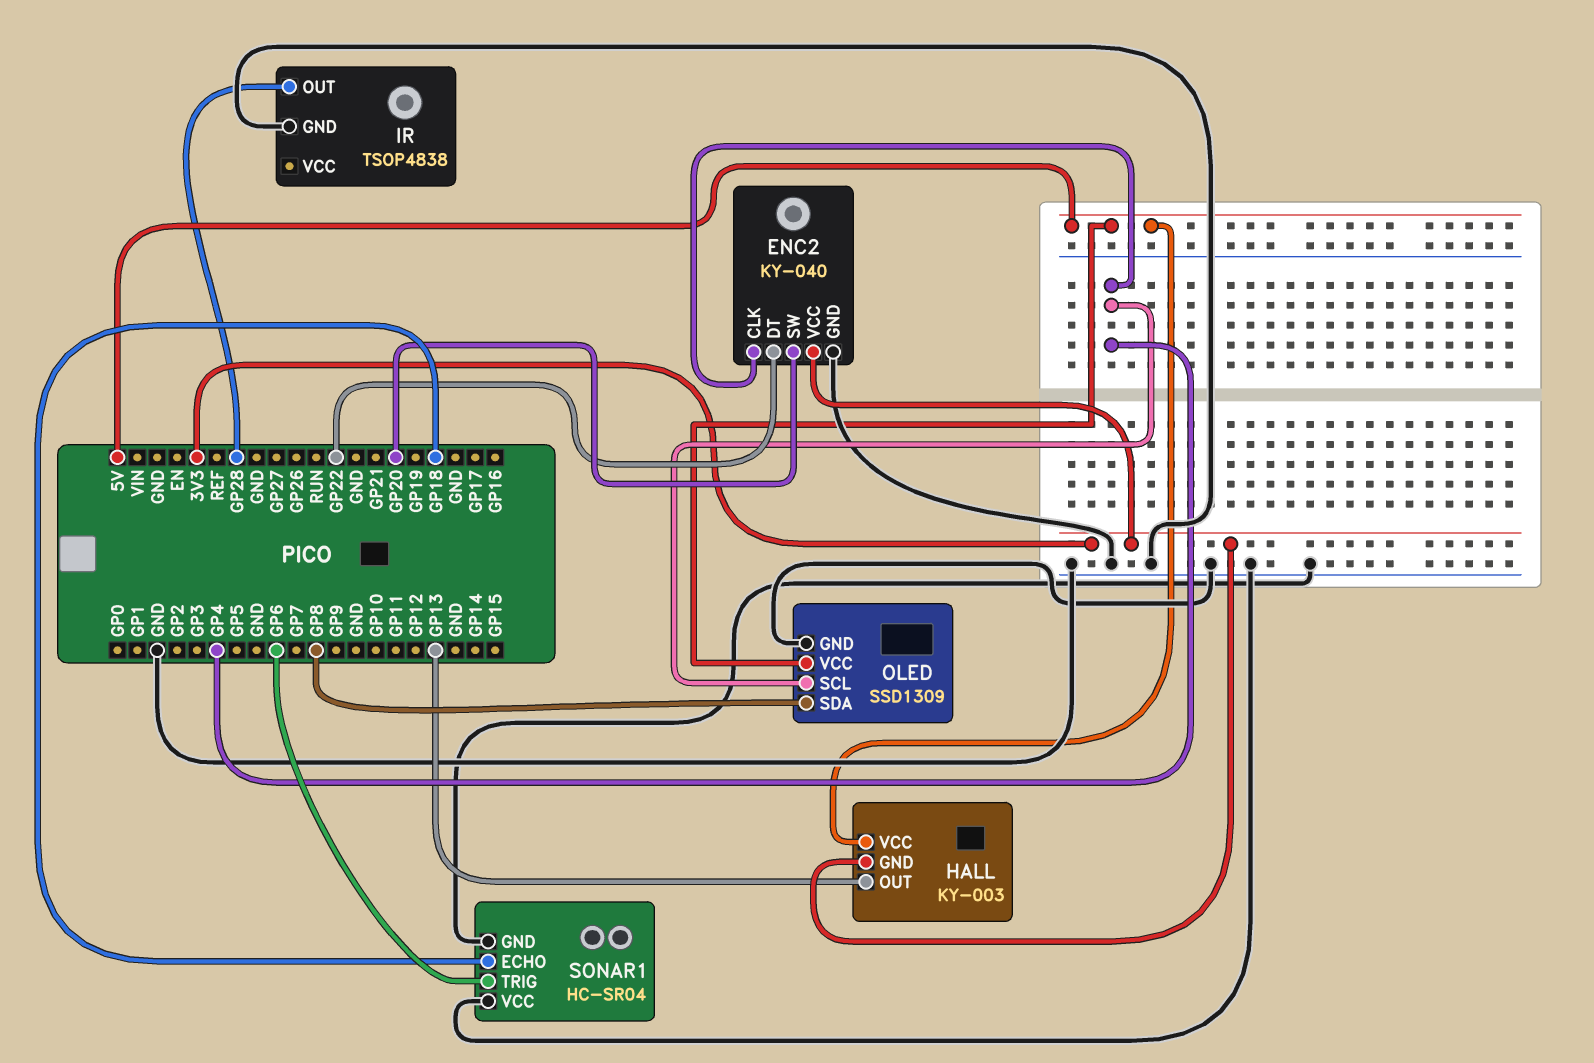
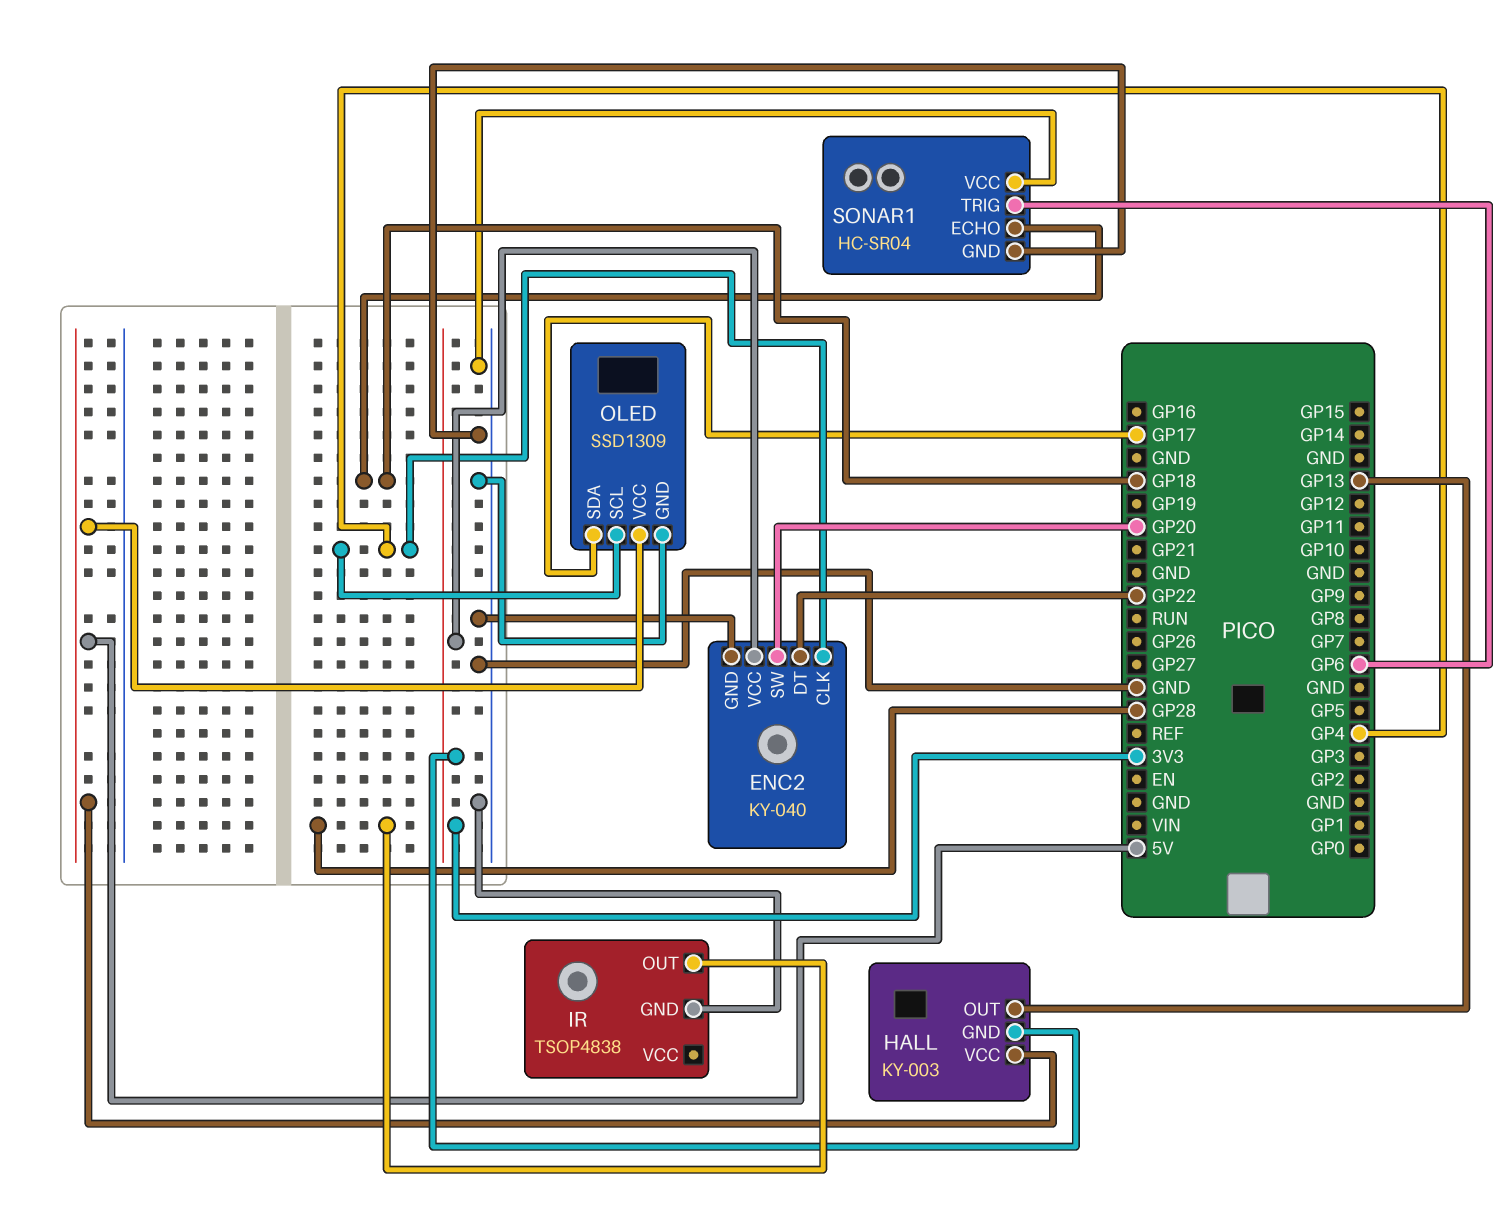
OLED pin SDA: GP8 -> GP17

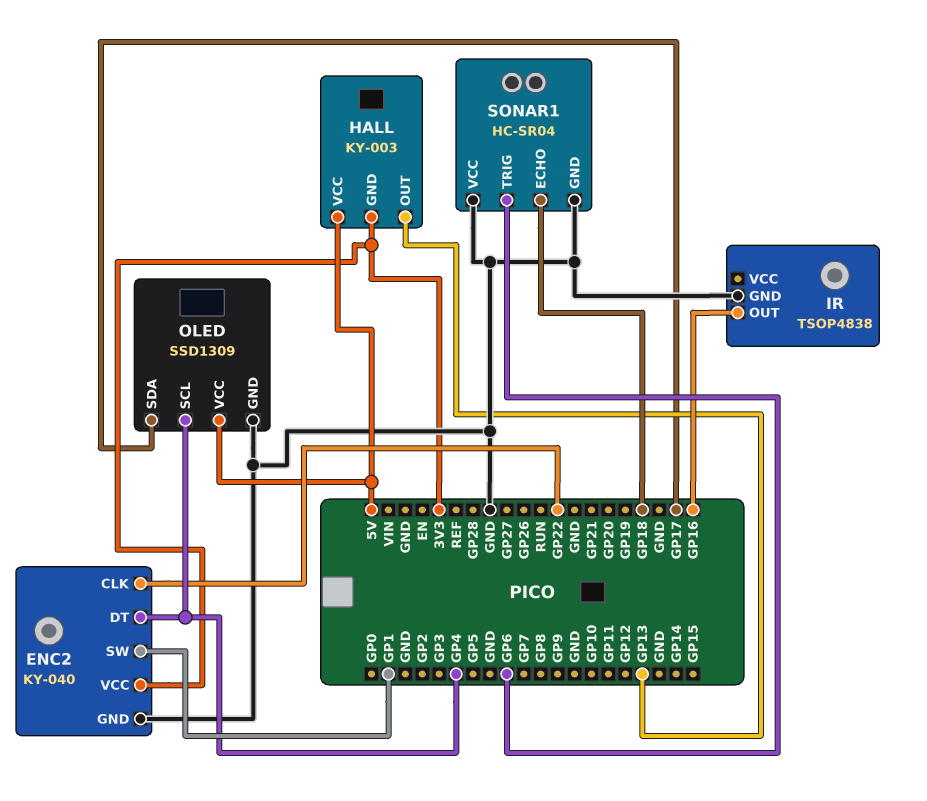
ENC2 pin CLK: GP4 -> GP22
ENC2 pin DT: GP22 -> GP4
ENC2 pin SW: GP20 -> GP1
IR pin OUT: GP28 -> GP16

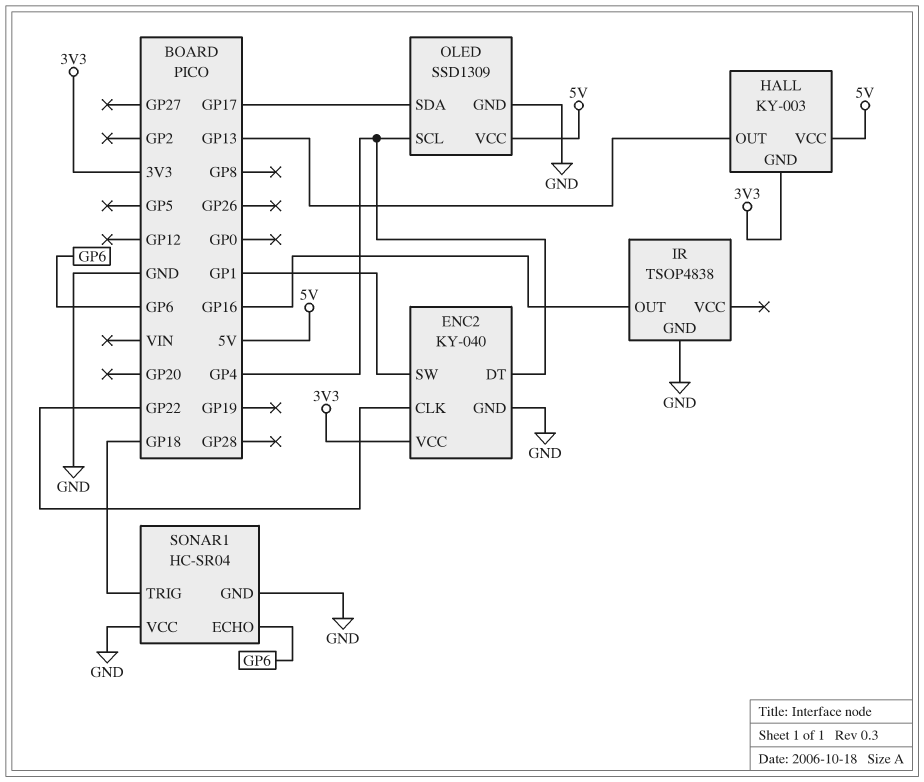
SONAR1 pin ECHO: GP18 -> GP6
SONAR1 pin TRIG: GP6 -> GP18

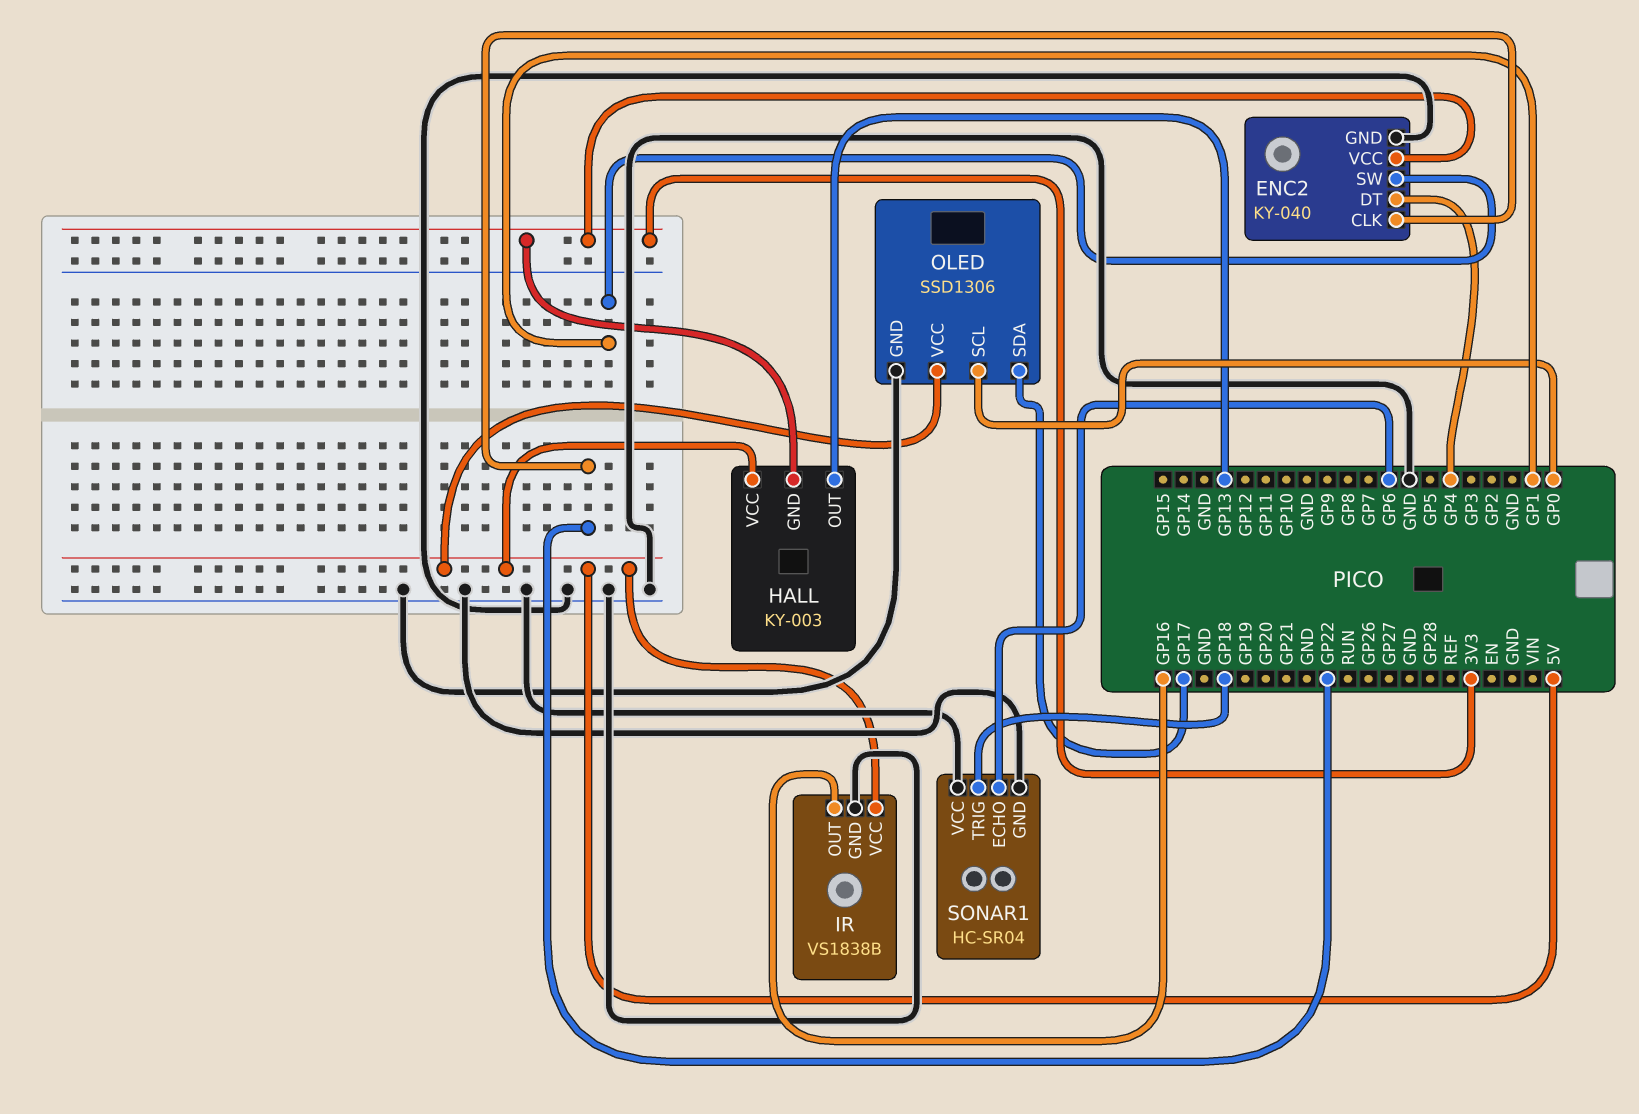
IR: TSOP4838 -> VS1838B
IR pin VCC: none -> 5V
OLED: SSD1309 -> SSD1306
OLED pin SCL: GP4 -> GP0

